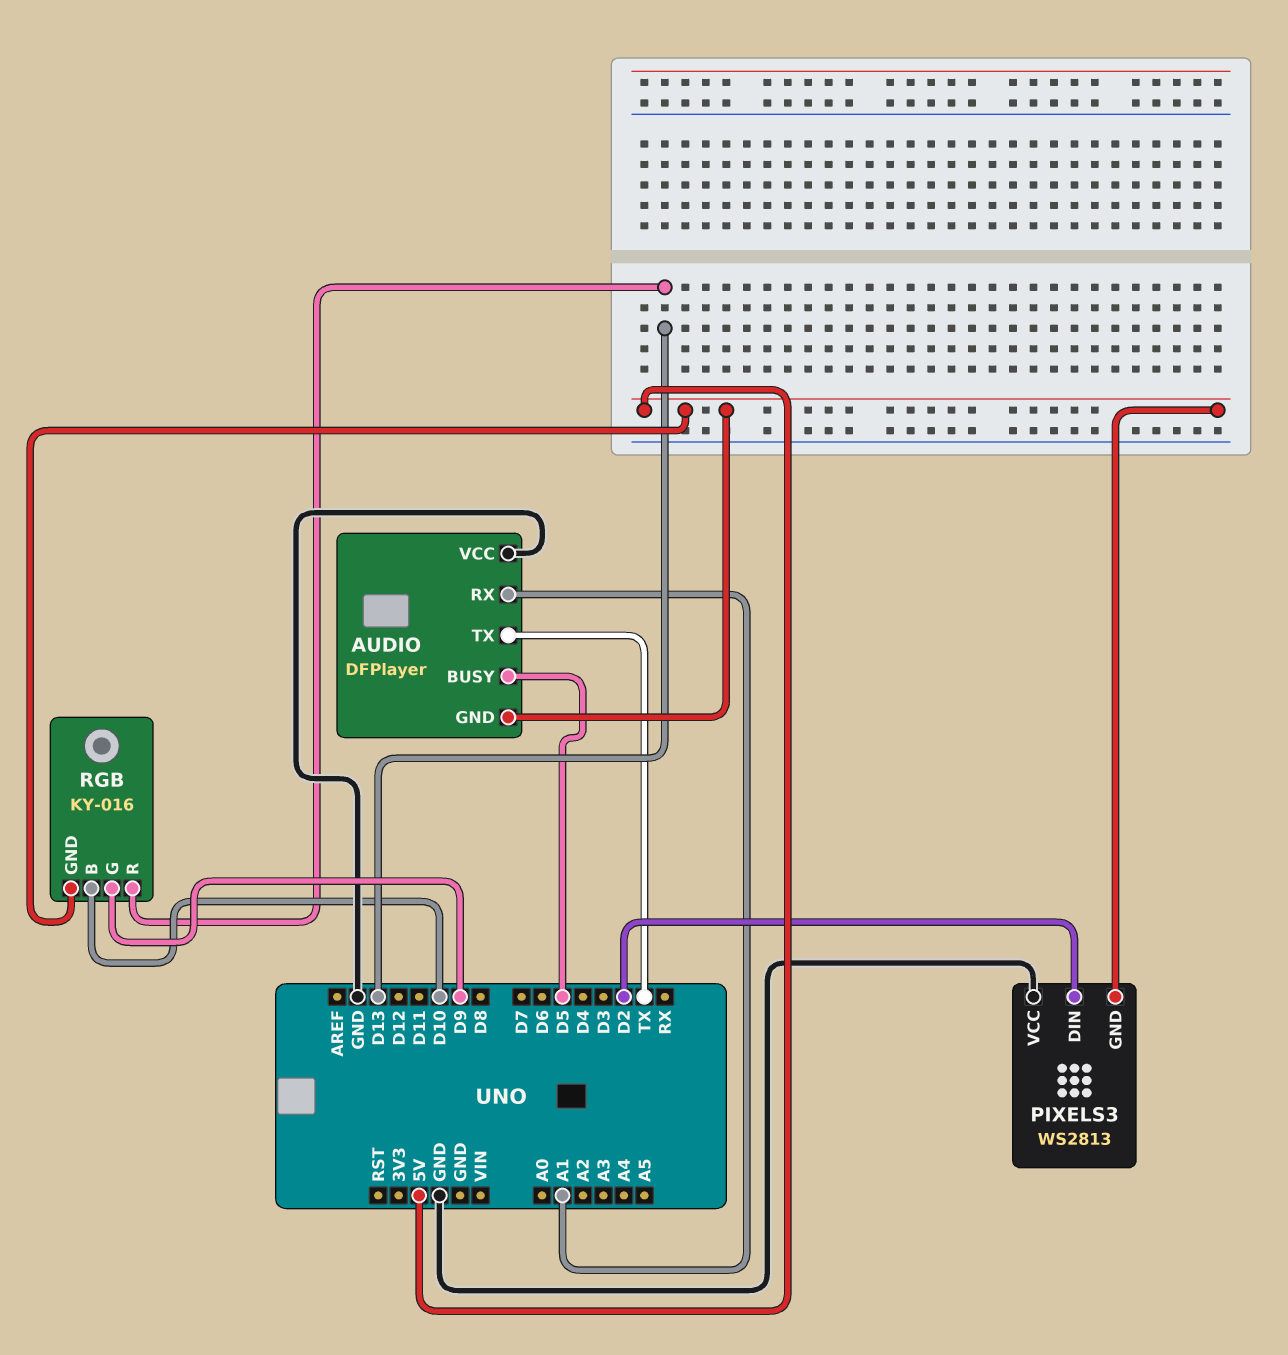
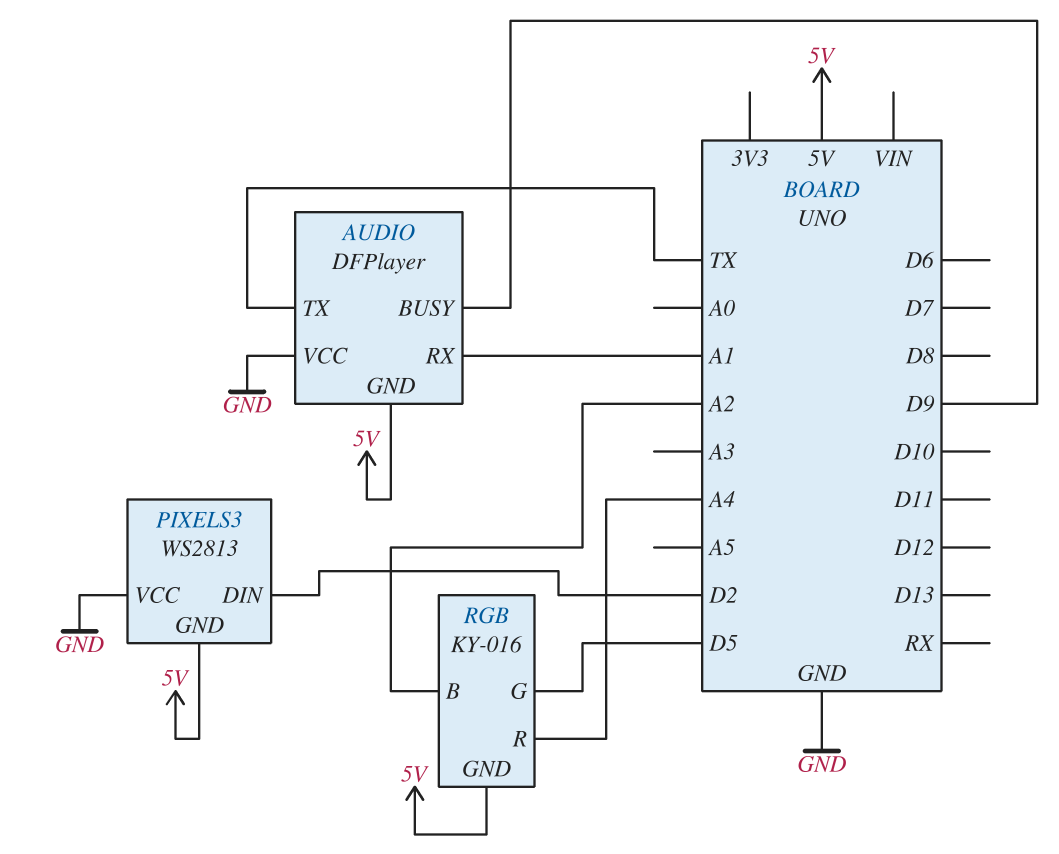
AUDIO pin BUSY: D5 -> D9
RGB pin B: D10 -> A2
RGB pin G: D9 -> D5
RGB pin R: D13 -> A4

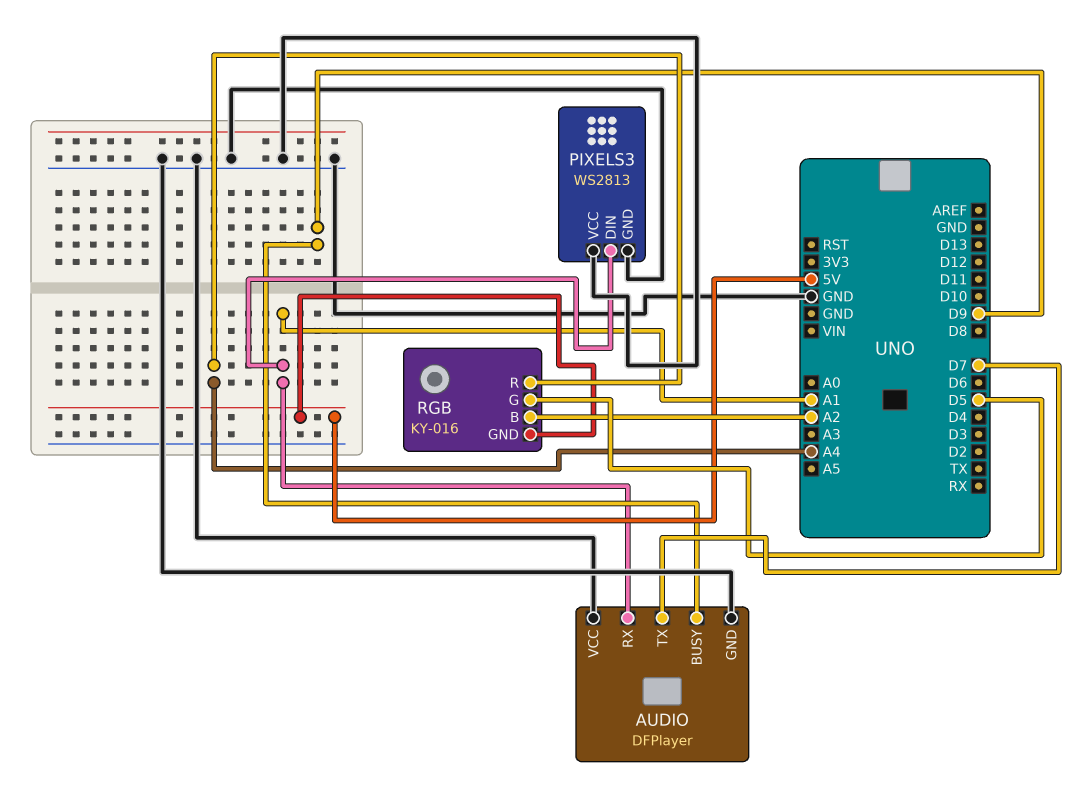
AUDIO pin GND: 5V -> GND
AUDIO pin TX: TX -> D7
PIXELS3 pin DIN: D2 -> A1
PIXELS3 pin GND: 5V -> GND

